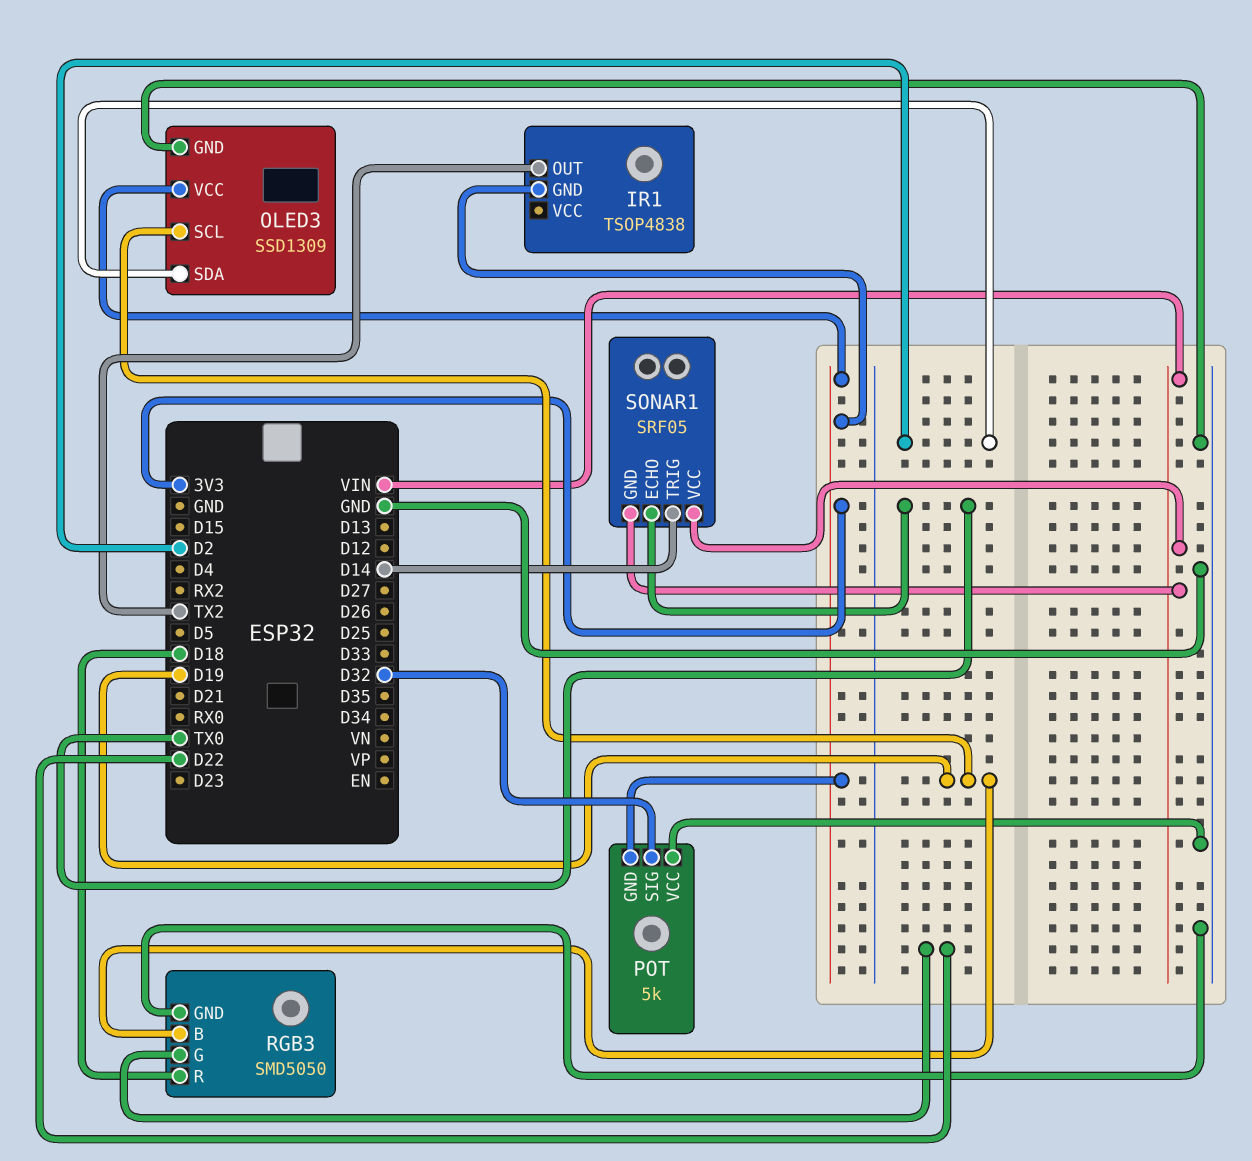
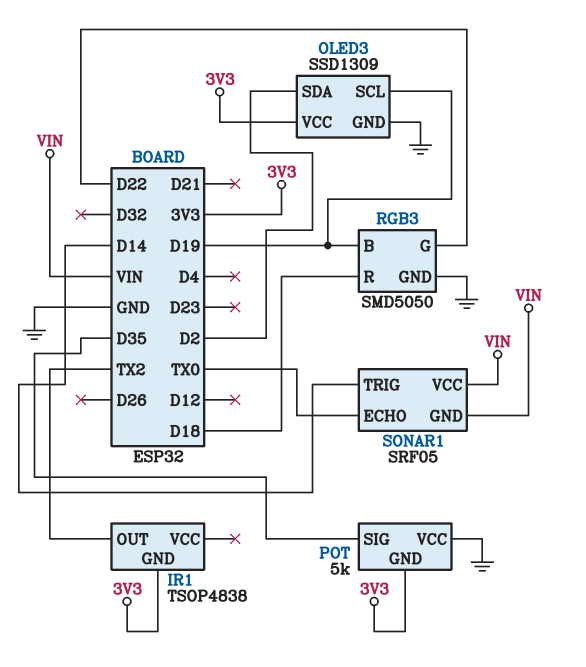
POT pin SIG: D32 -> D35

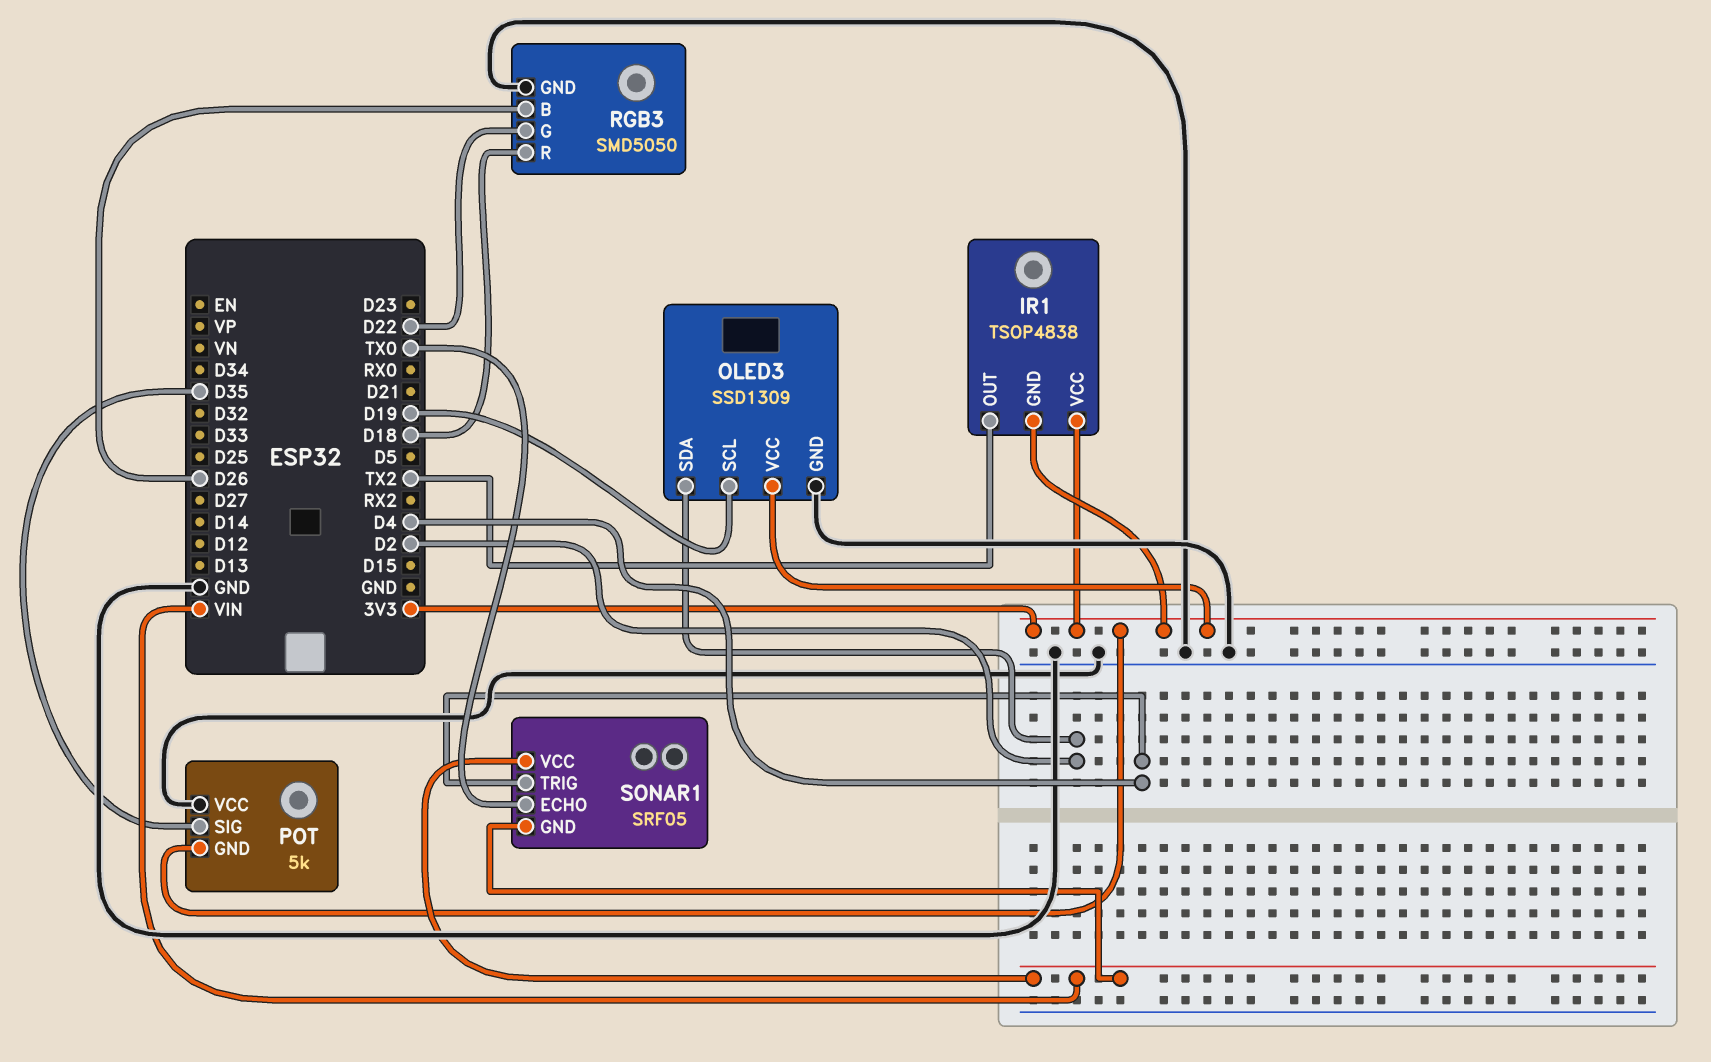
IR1 pin VCC: none -> 3V3
RGB3 pin B: D19 -> D26
SONAR1 pin TRIG: D14 -> D4

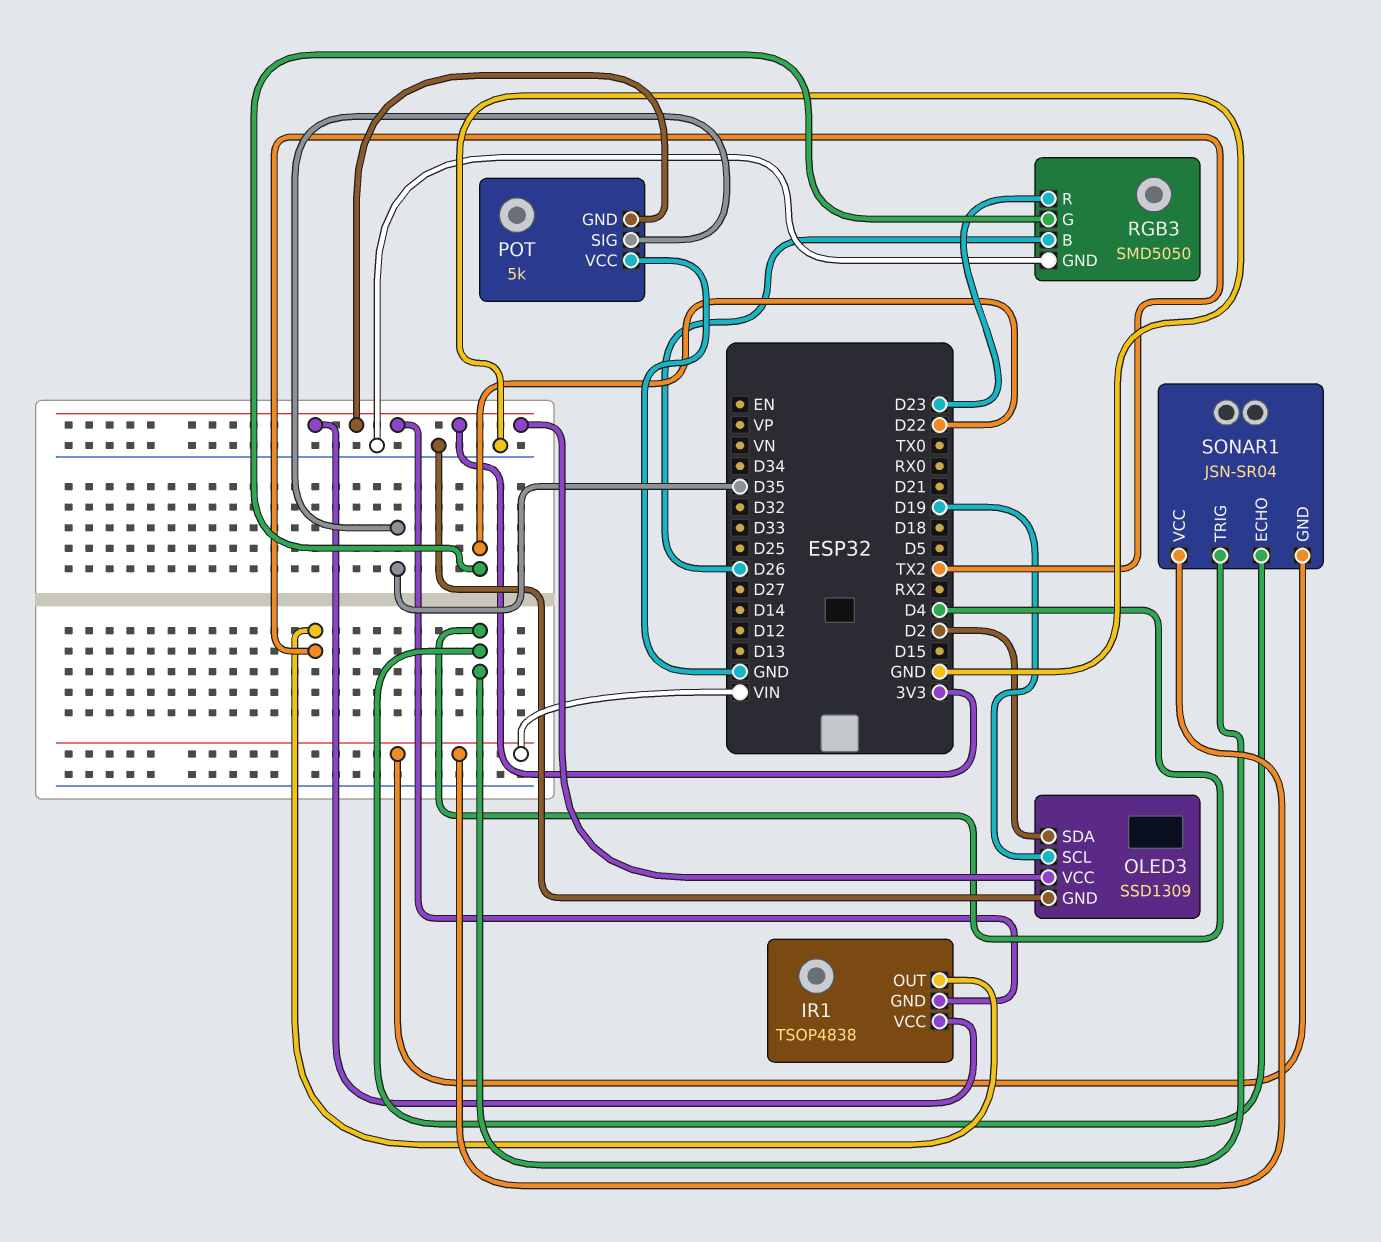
RGB3 pin R: D18 -> D23
SONAR1: SRF05 -> JSN-SR04
SONAR1 pin ECHO: TX0 -> D4

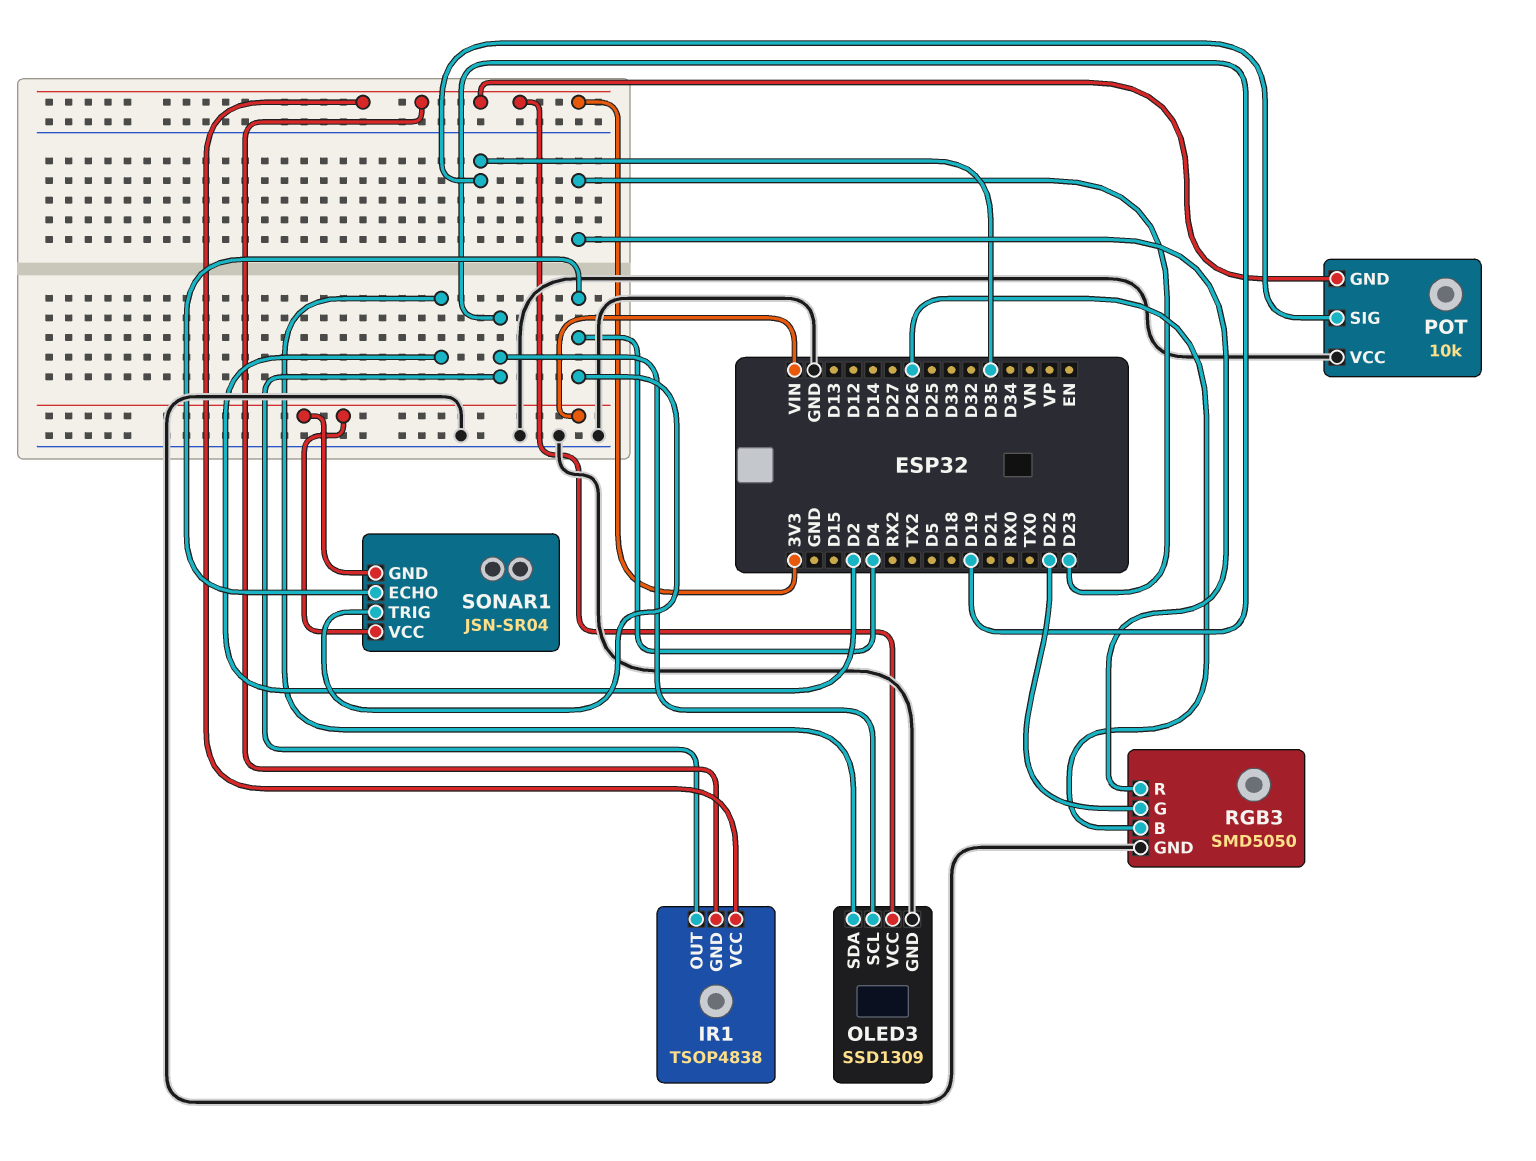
IR1 pin OUT: TX2 -> D19
POT: 5k -> 10k

